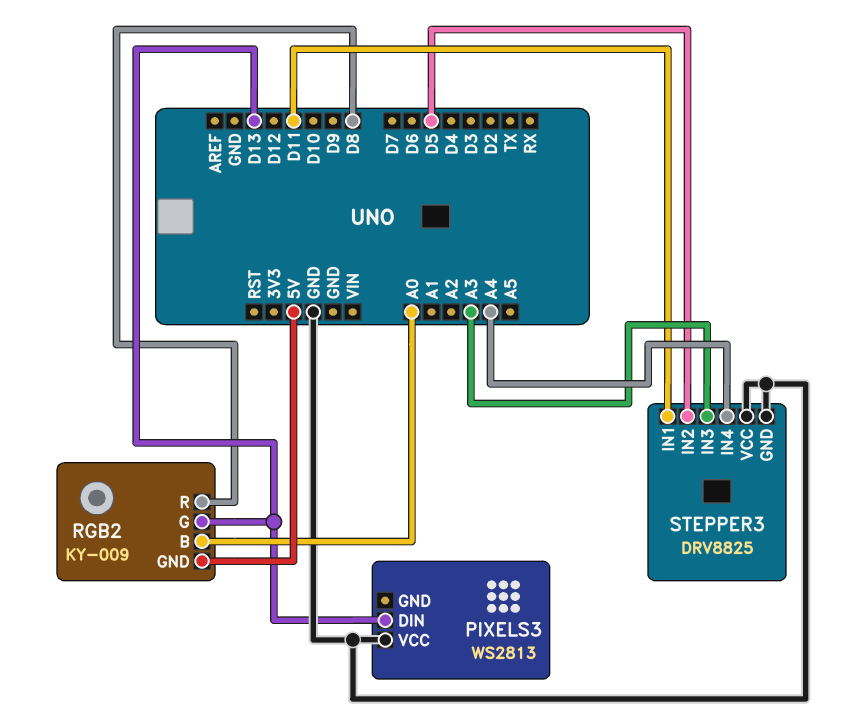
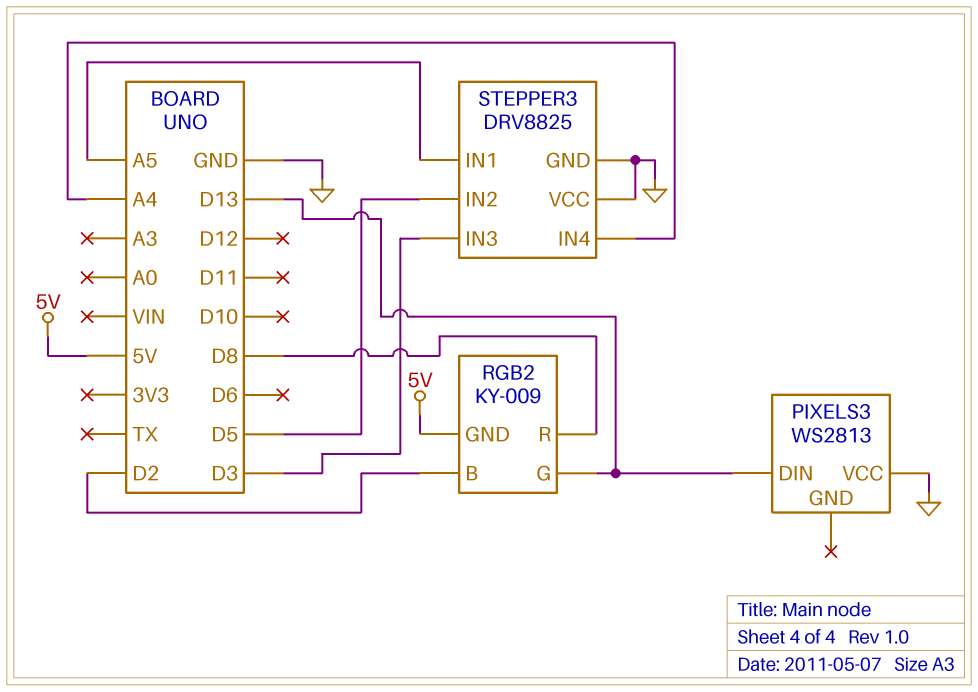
RGB2 pin B: A0 -> D2
STEPPER3 pin IN1: D11 -> A5
STEPPER3 pin IN3: A3 -> D3

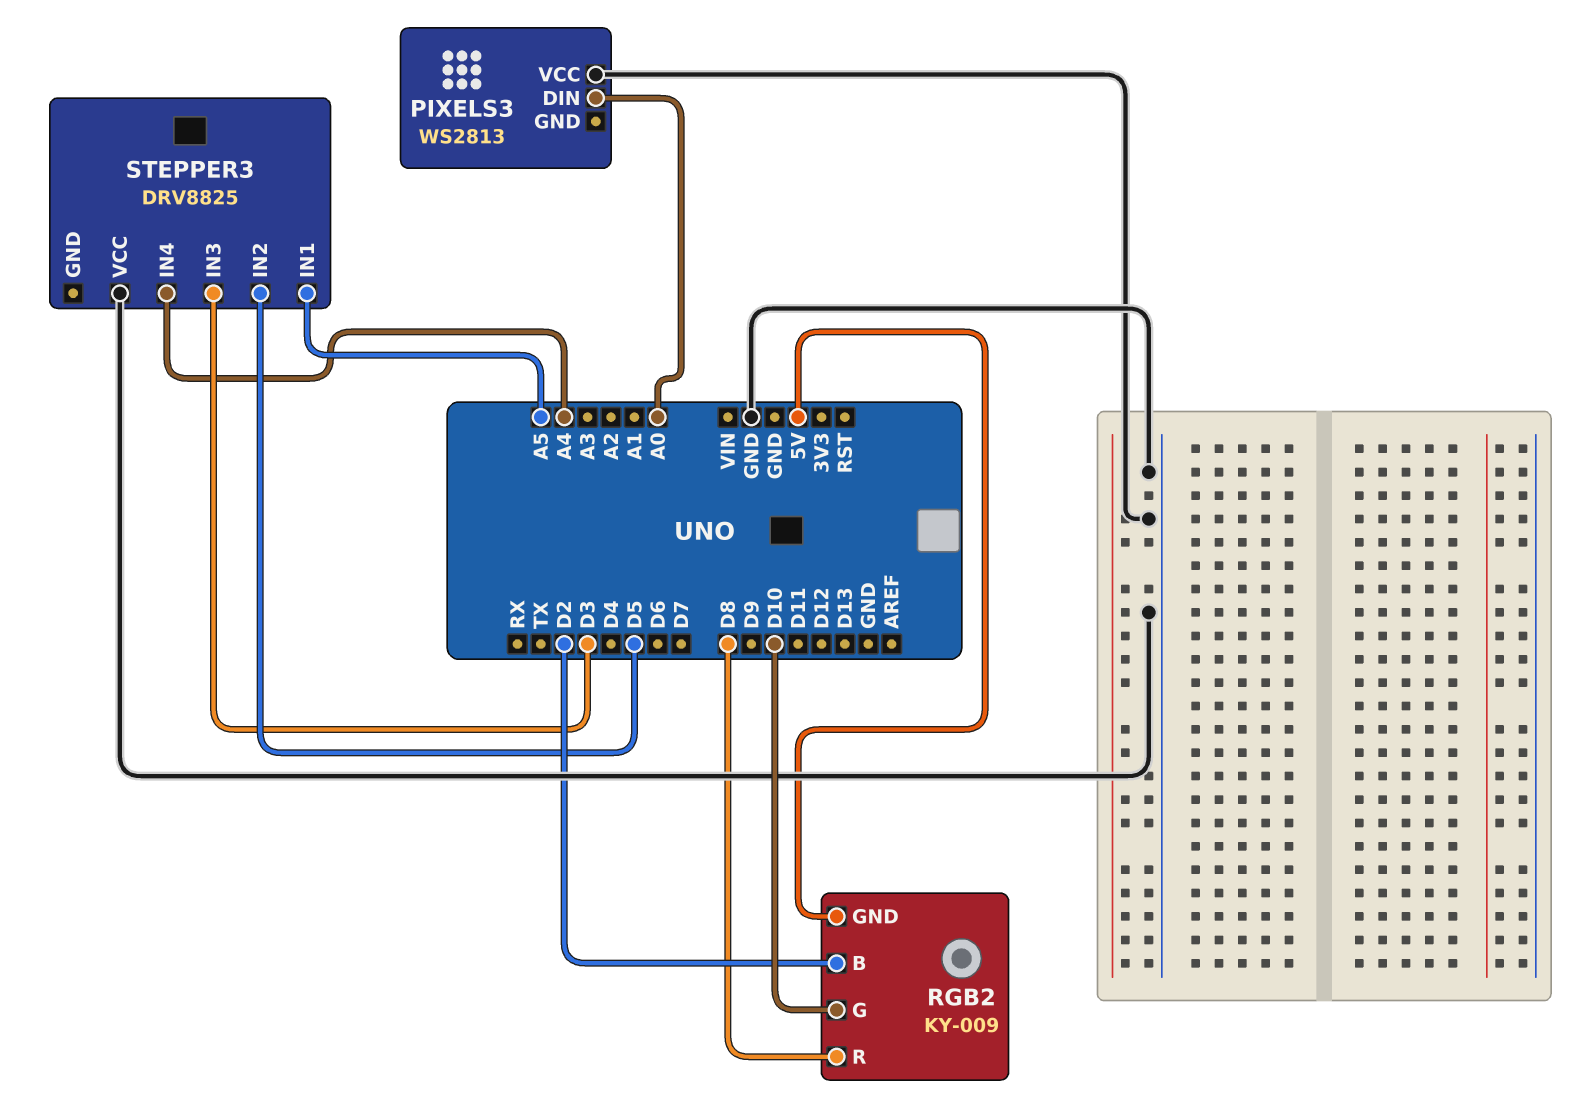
PIXELS3 pin DIN: D13 -> A0
RGB2 pin G: D13 -> D10
STEPPER3 pin GND: GND -> none

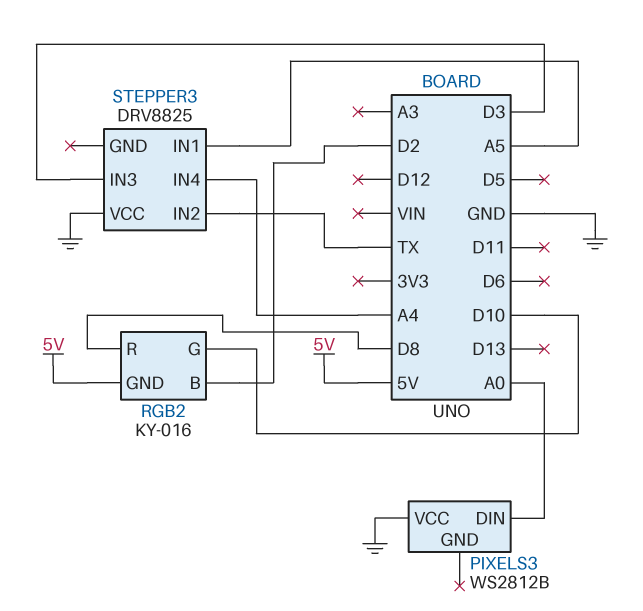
PIXELS3: WS2813 -> WS2812B
RGB2: KY-009 -> KY-016
STEPPER3 pin IN2: D5 -> TX

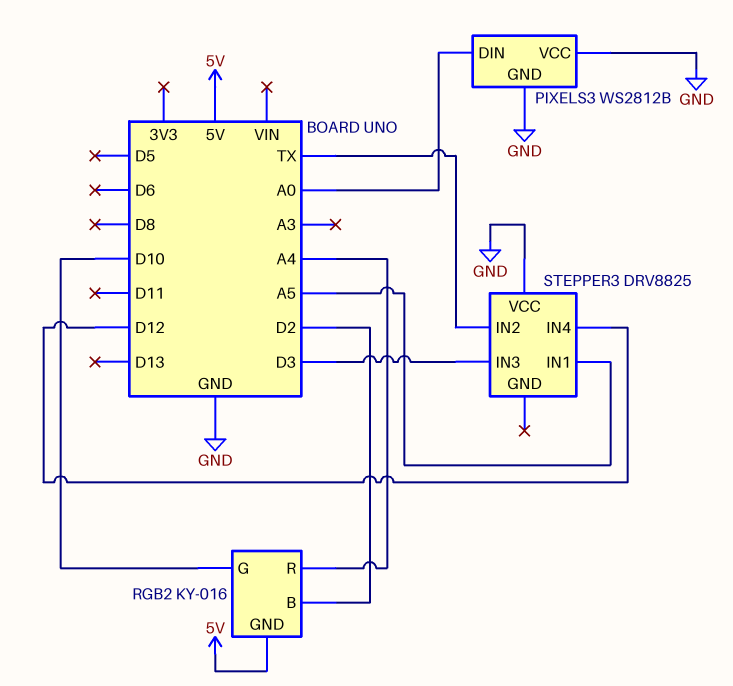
PIXELS3 pin GND: none -> GND
RGB2 pin R: D8 -> A4
STEPPER3 pin IN4: A4 -> D12

